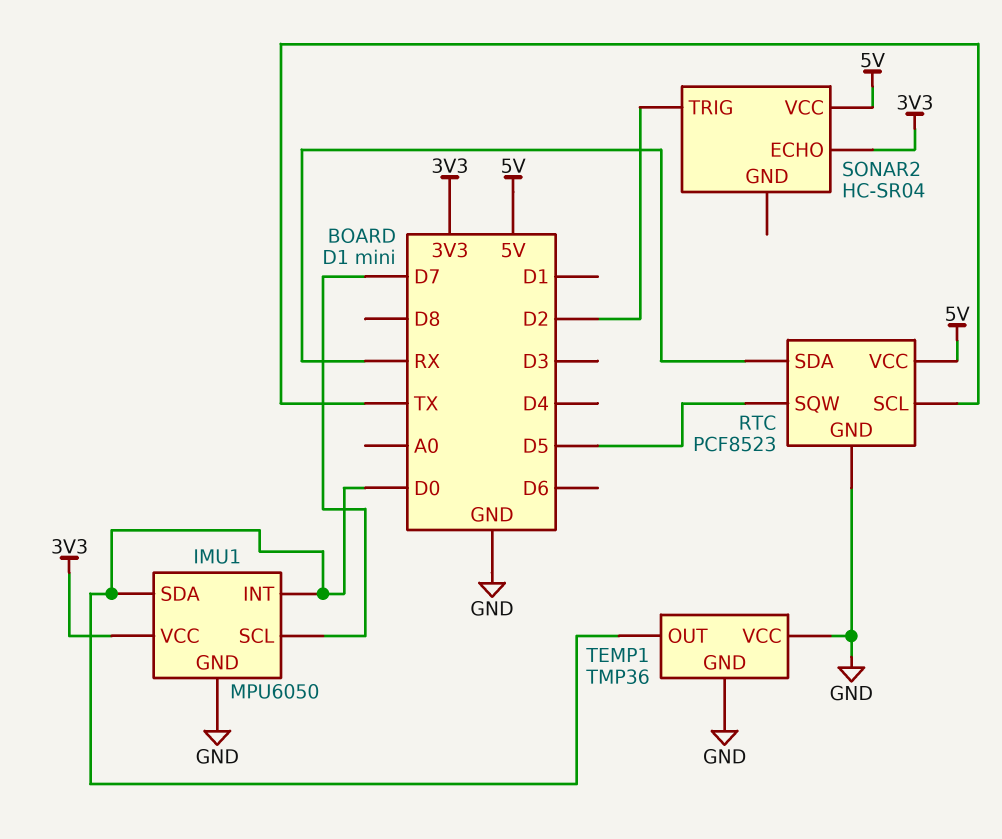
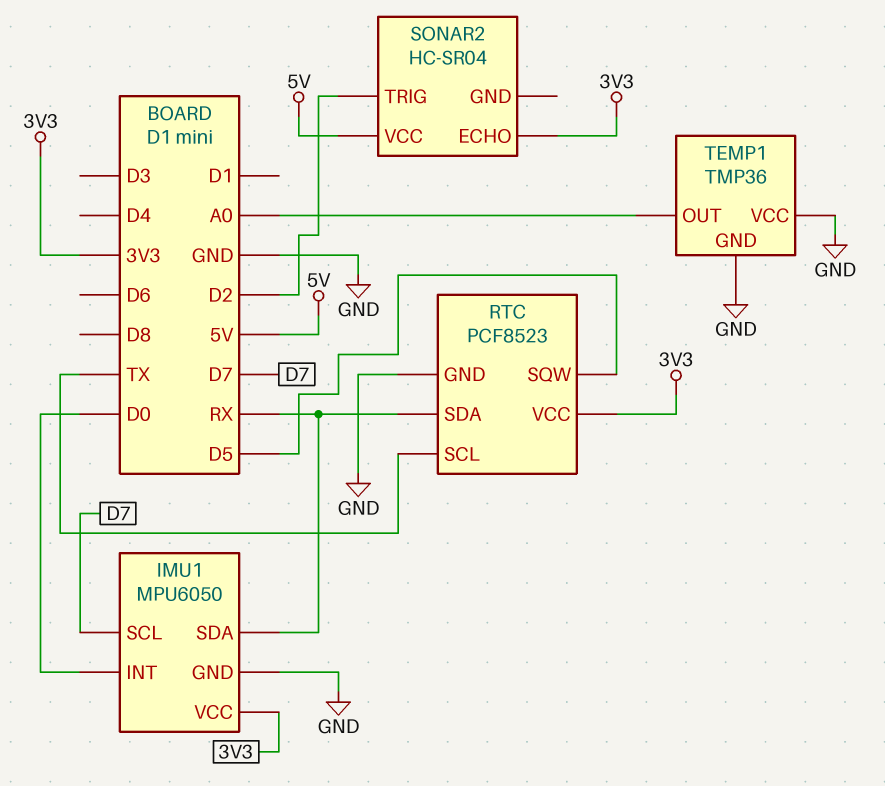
IMU1 pin SDA: D0 -> RX
RTC pin VCC: 5V -> 3V3
TEMP1 pin OUT: D0 -> A0

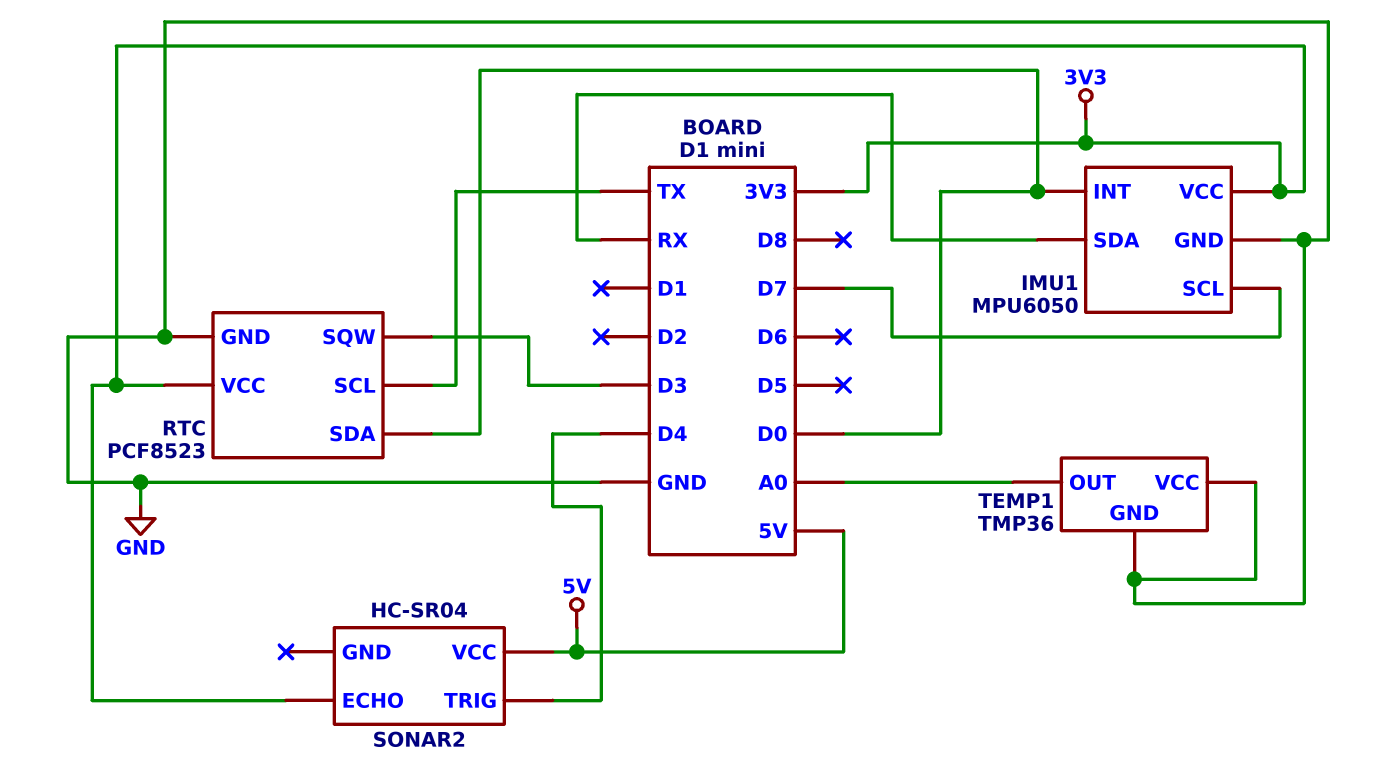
RTC pin SDA: RX -> D0
RTC pin SQW: D5 -> D3
SONAR2 pin TRIG: D2 -> D4

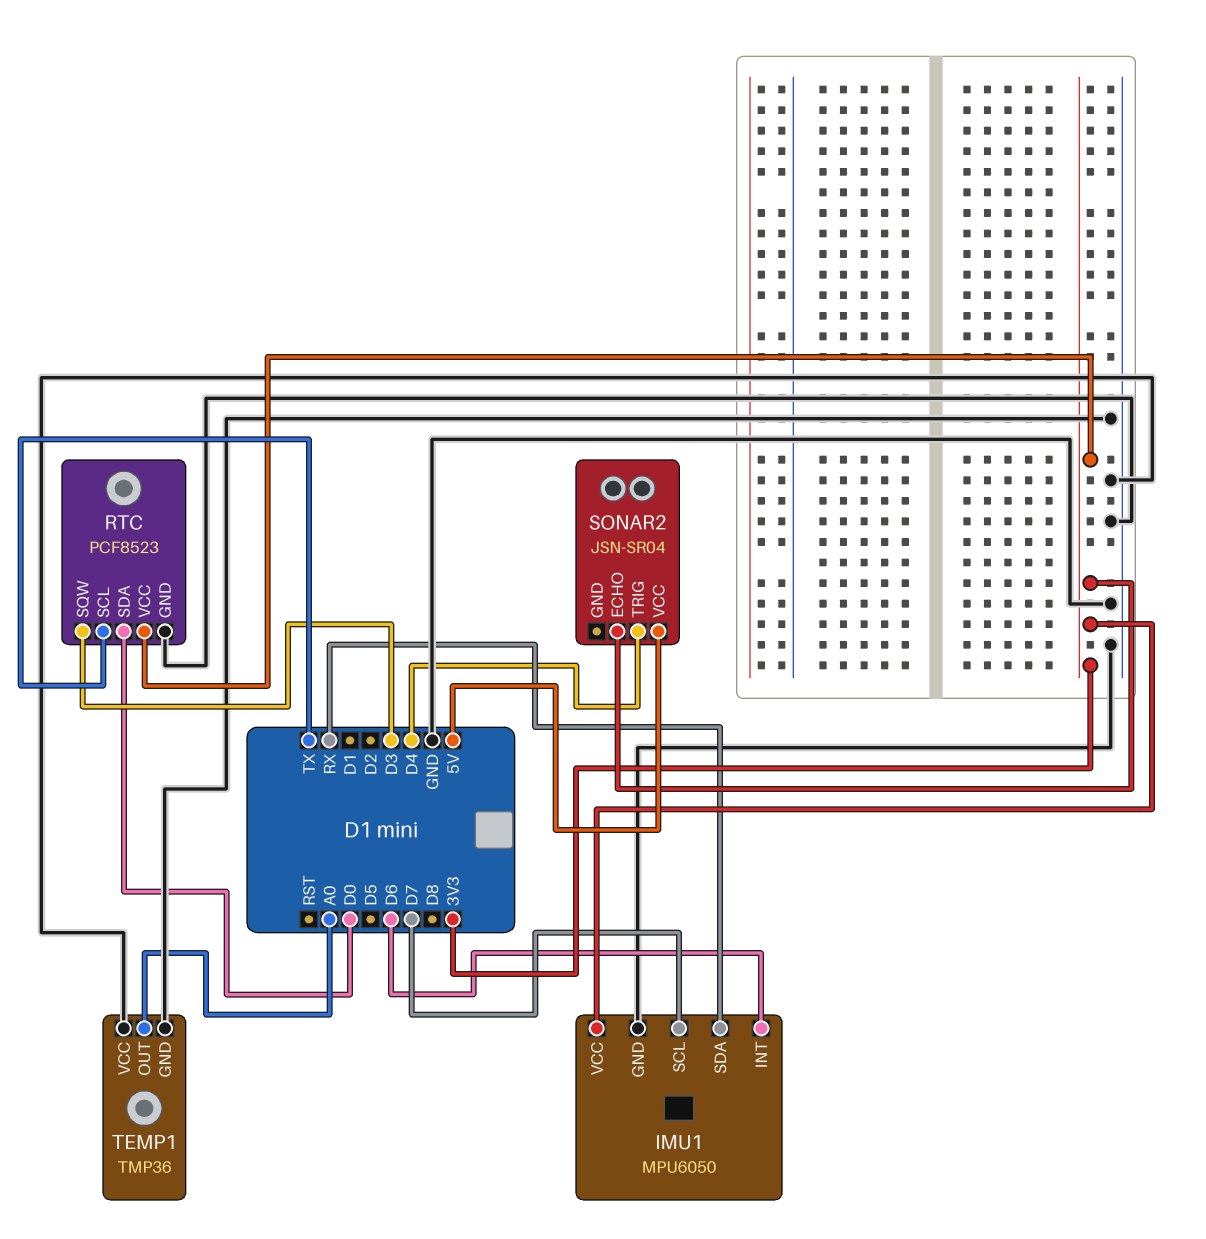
IMU1 pin INT: D0 -> D6
SONAR2: HC-SR04 -> JSN-SR04

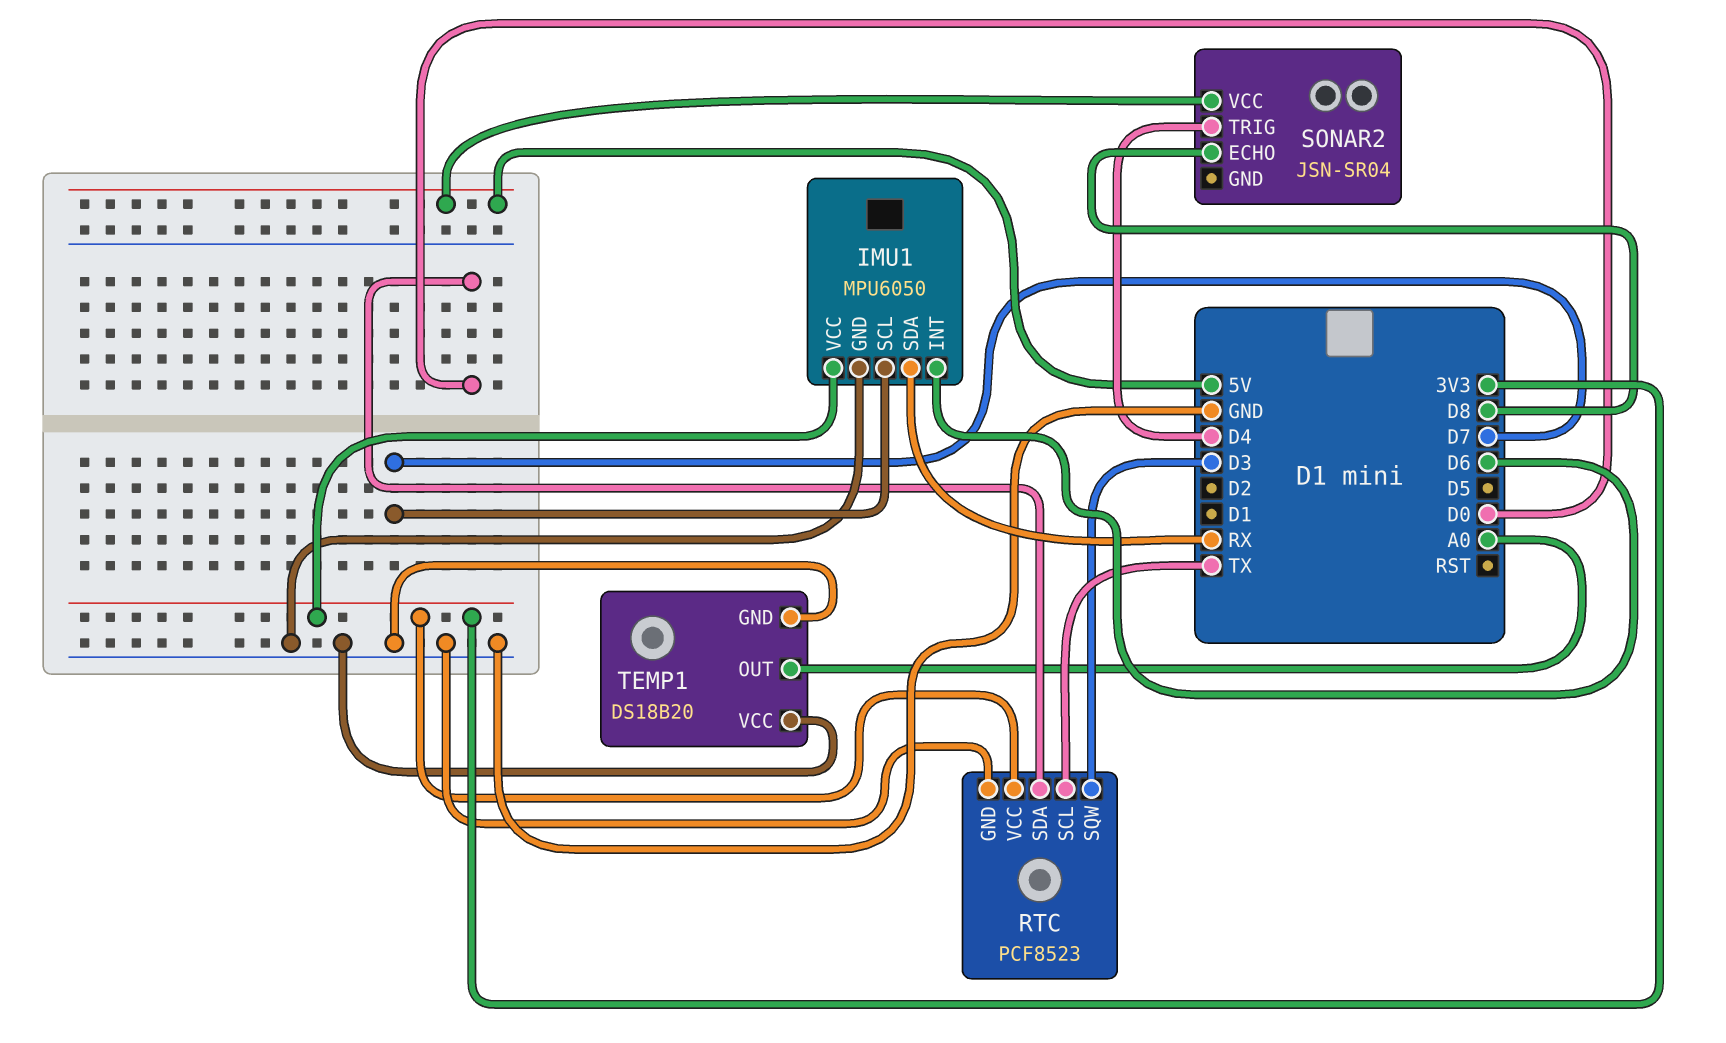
SONAR2 pin ECHO: 3V3 -> D8
TEMP1: TMP36 -> DS18B20

